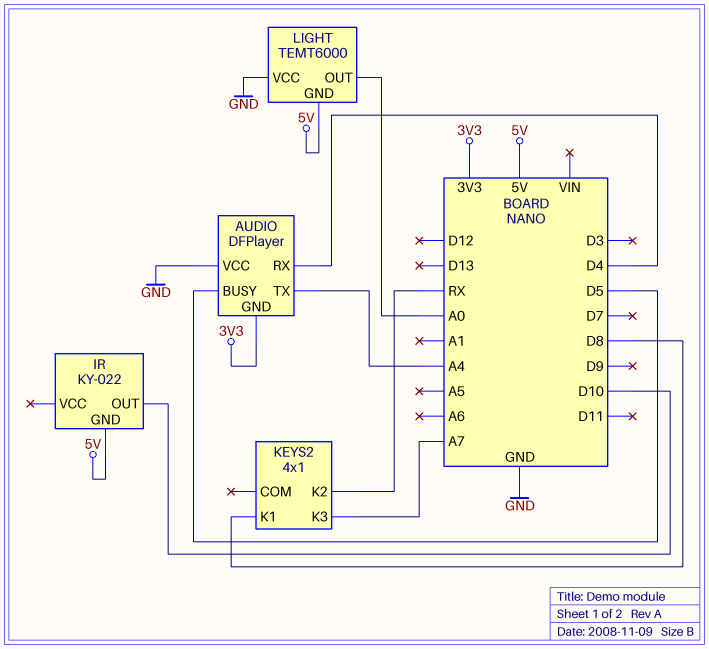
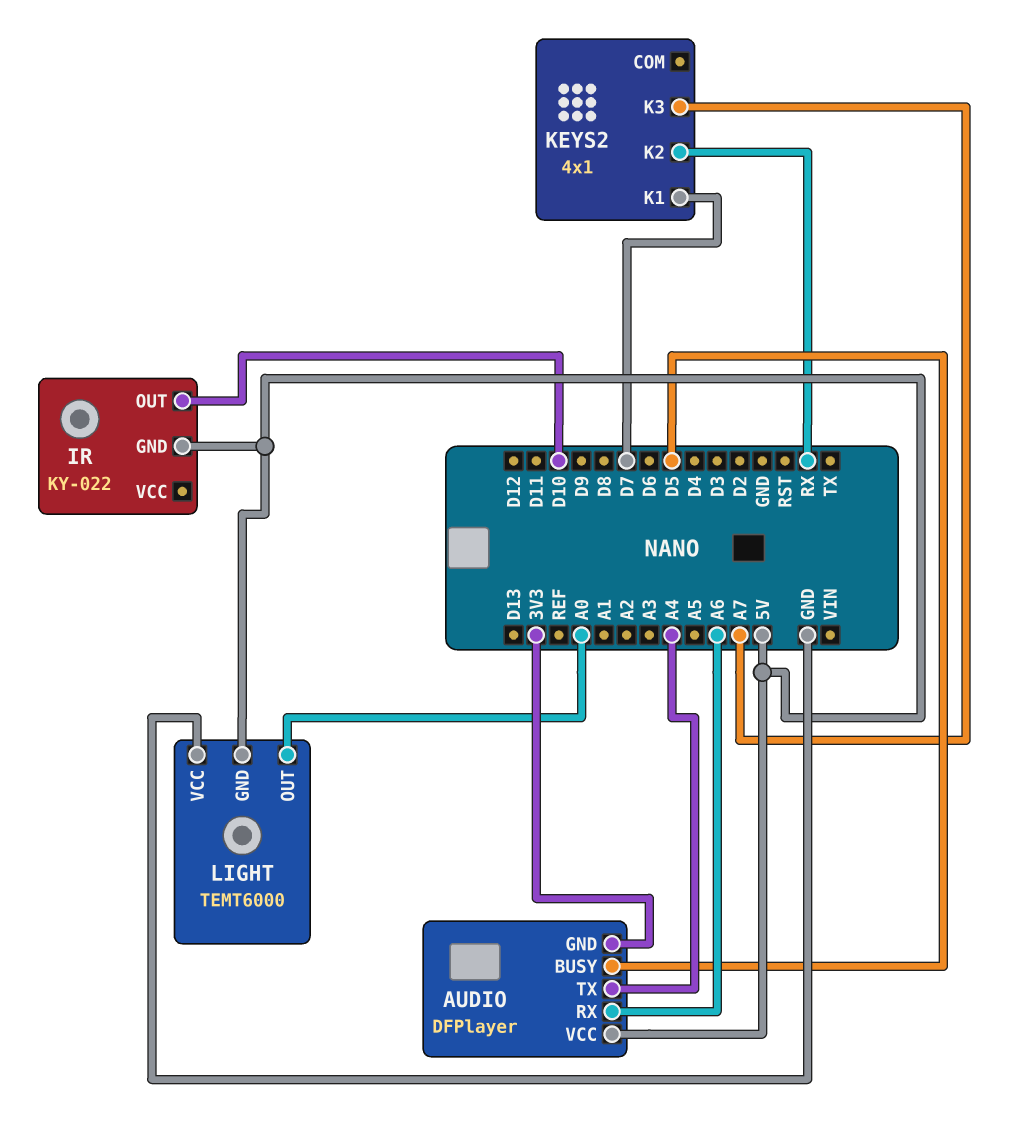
AUDIO pin RX: D4 -> A6
AUDIO pin VCC: GND -> 5V
KEYS2 pin K1: D8 -> D7

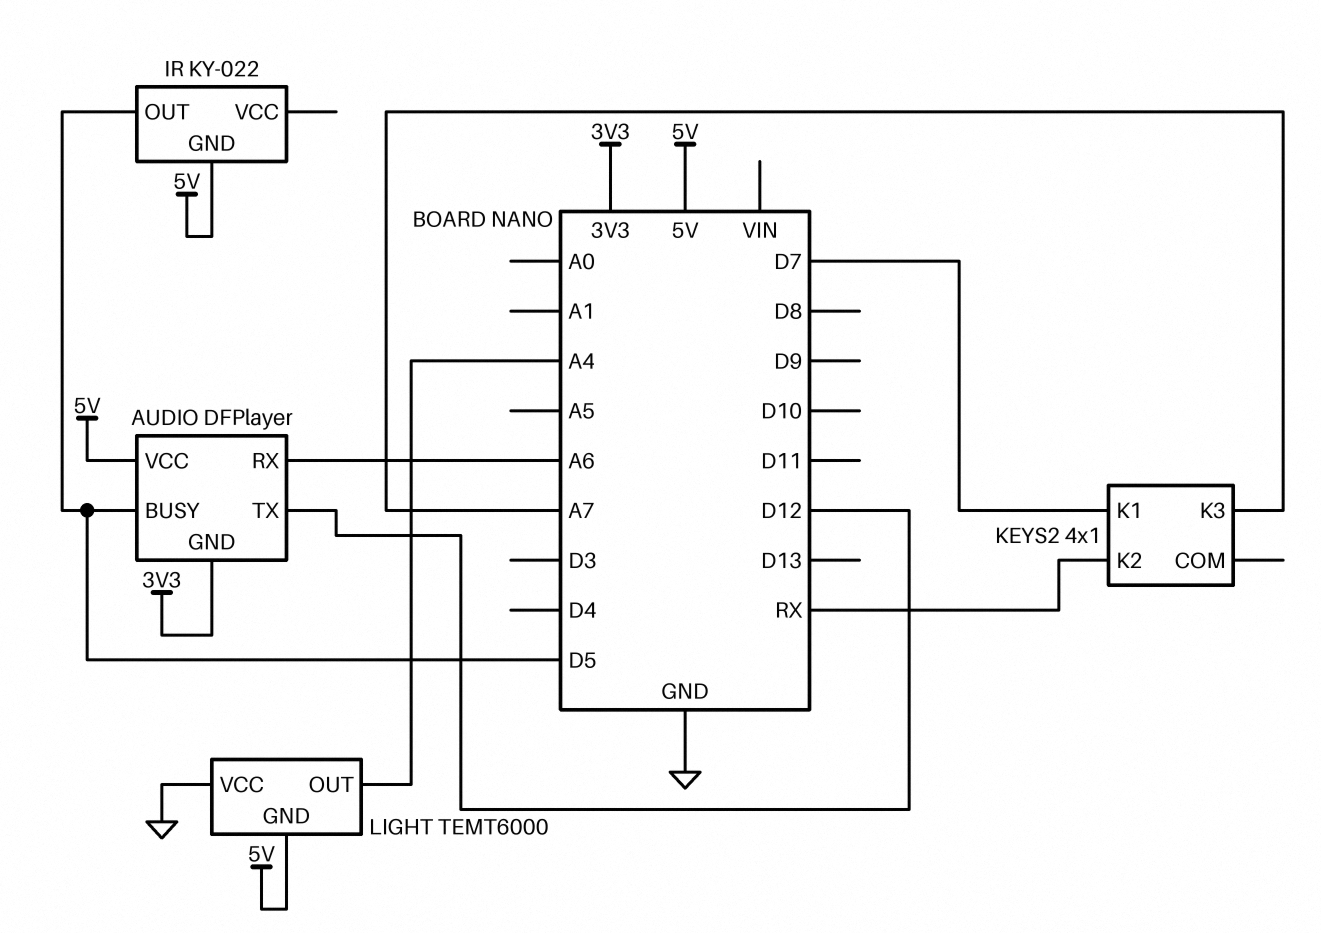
AUDIO pin TX: A4 -> D12
IR pin OUT: D10 -> D5
LIGHT pin OUT: A0 -> A4

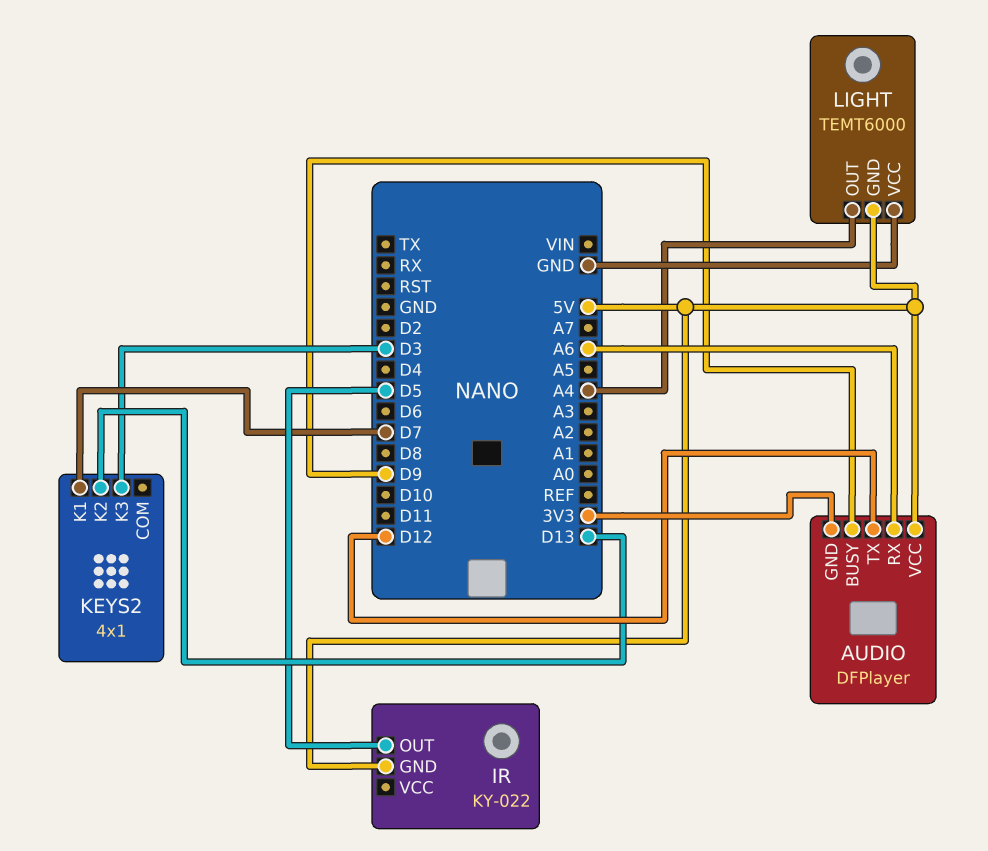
AUDIO pin BUSY: D5 -> D9
KEYS2 pin K2: RX -> D13
KEYS2 pin K3: A7 -> D3

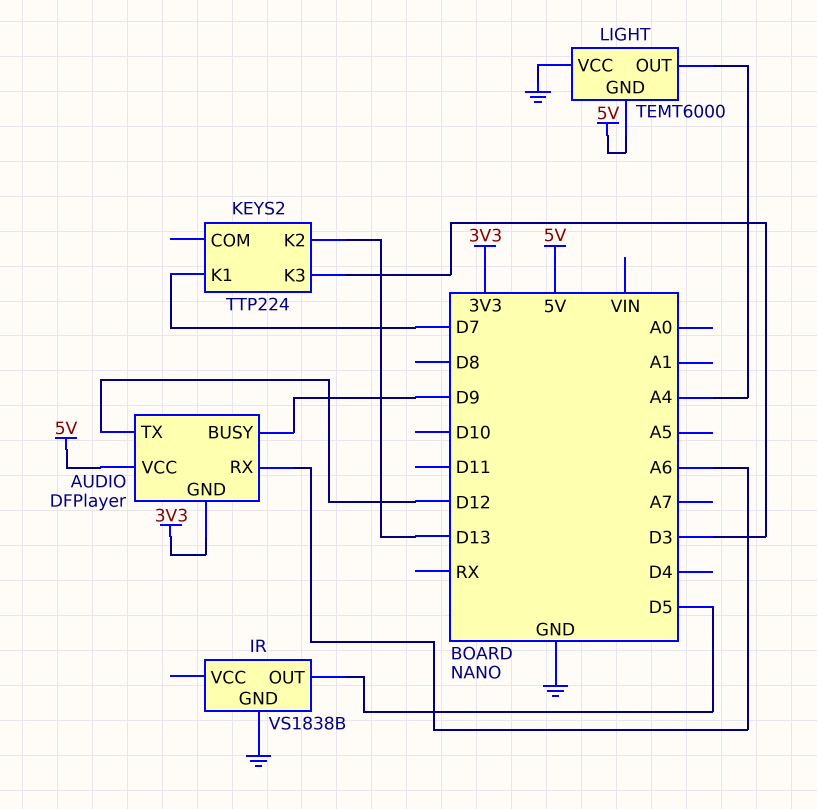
IR: KY-022 -> VS1838B
IR pin GND: 5V -> GND
KEYS2: 4x1 -> TTP224

